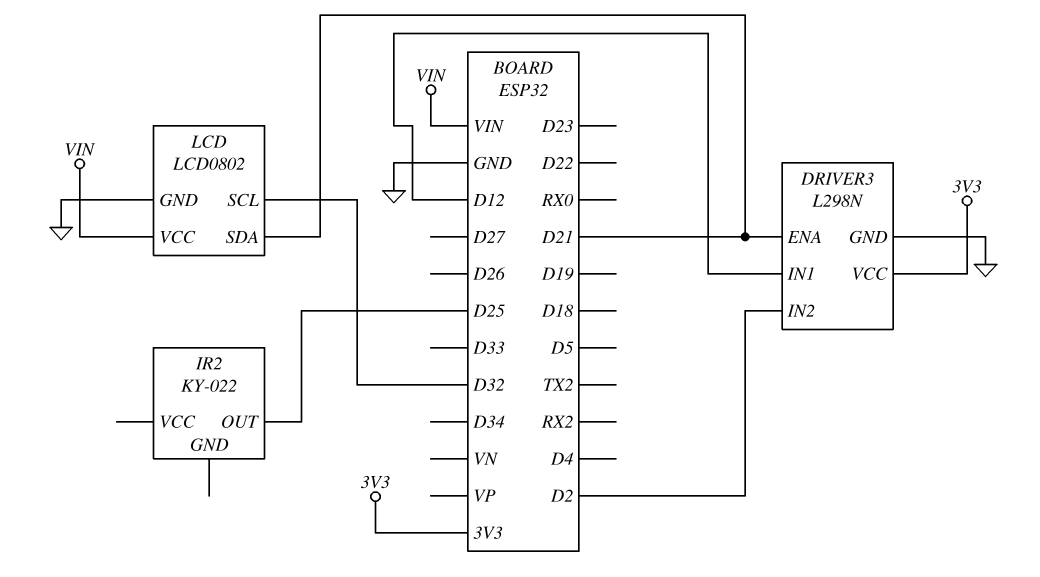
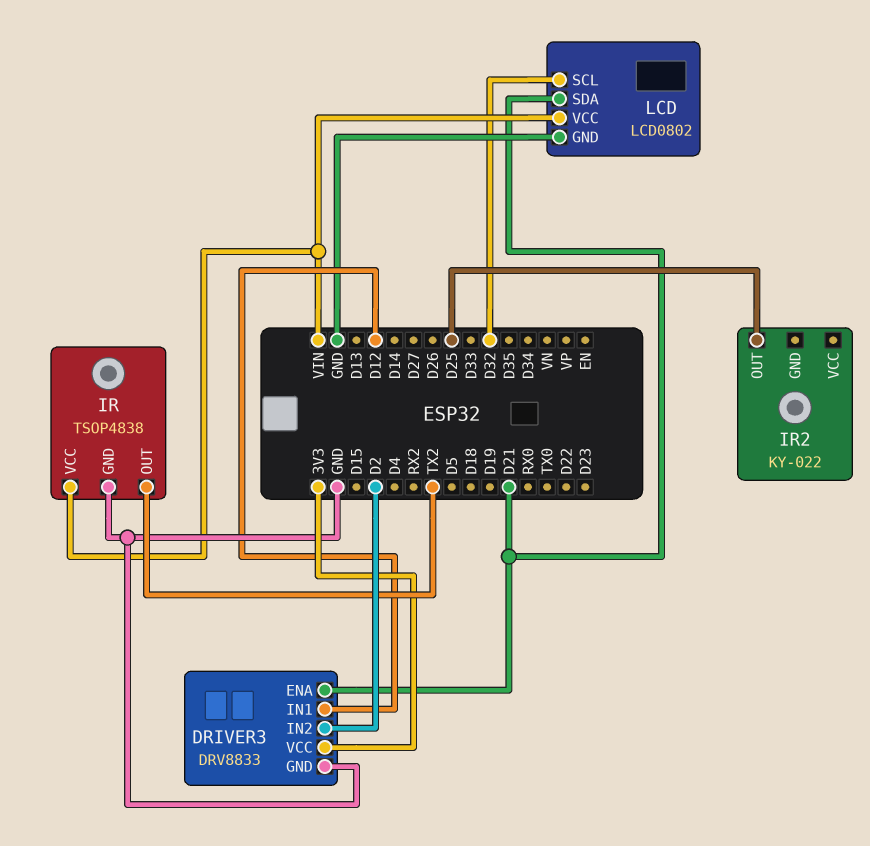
DRIVER3: L298N -> DRV8833
IR: none -> TSOP4838
IR pin GND: none -> GND
IR pin OUT: none -> TX2
IR pin VCC: none -> VIN

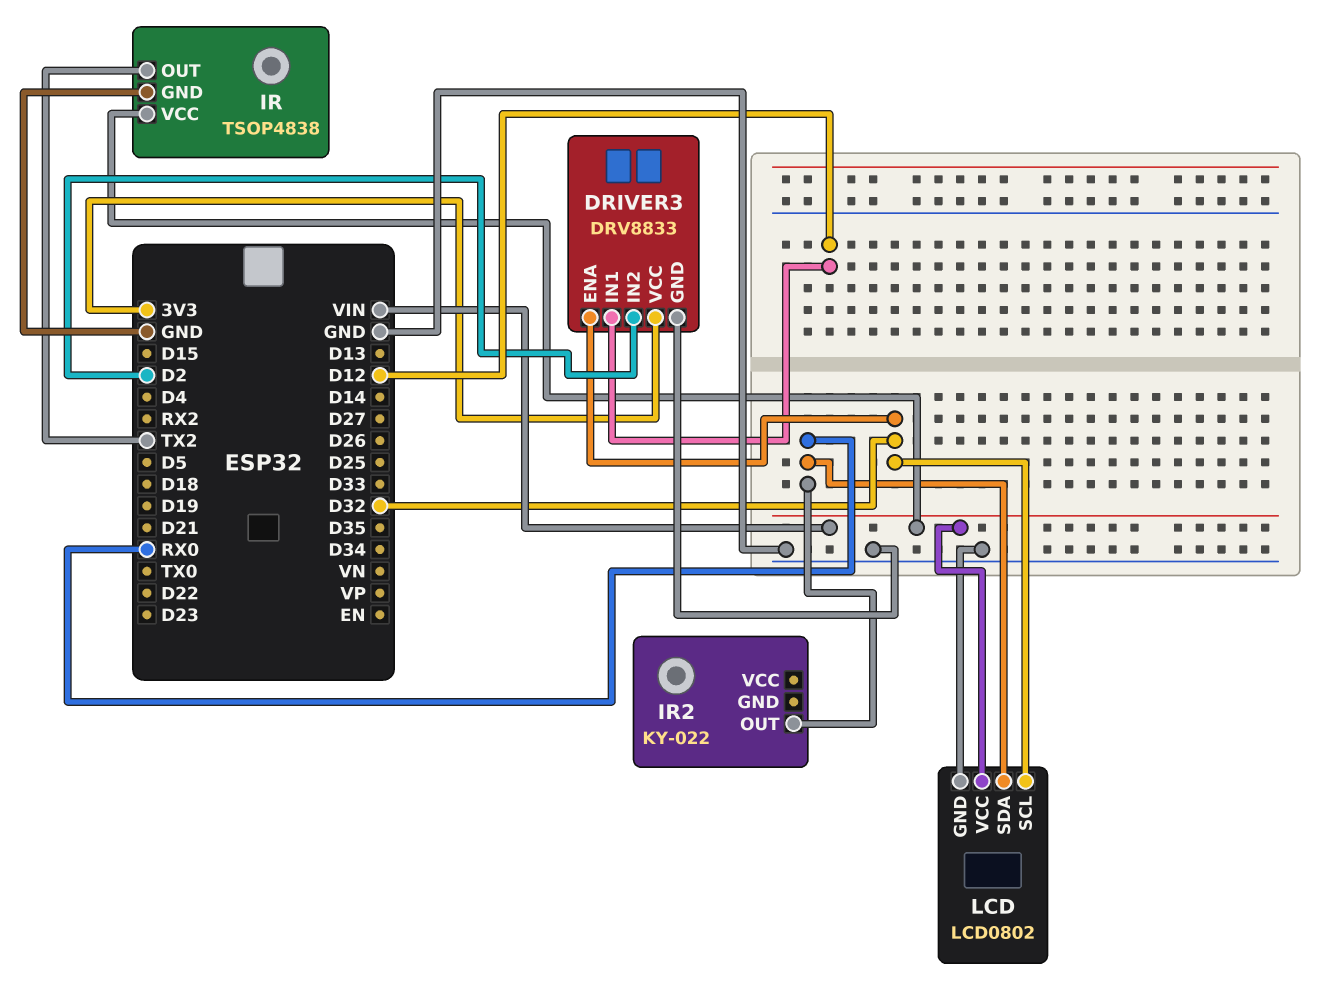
DRIVER3 pin ENA: D21 -> D32
IR2 pin OUT: D25 -> RX0
LCD pin SDA: D21 -> RX0

